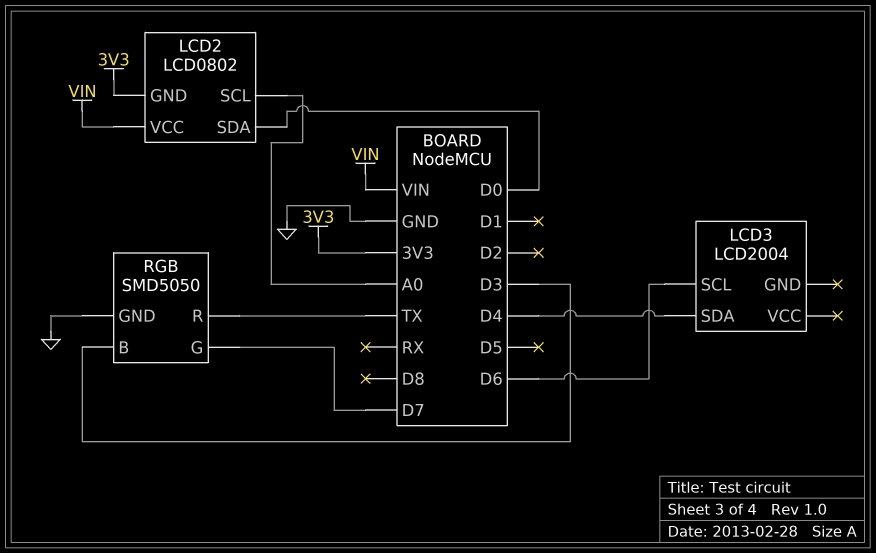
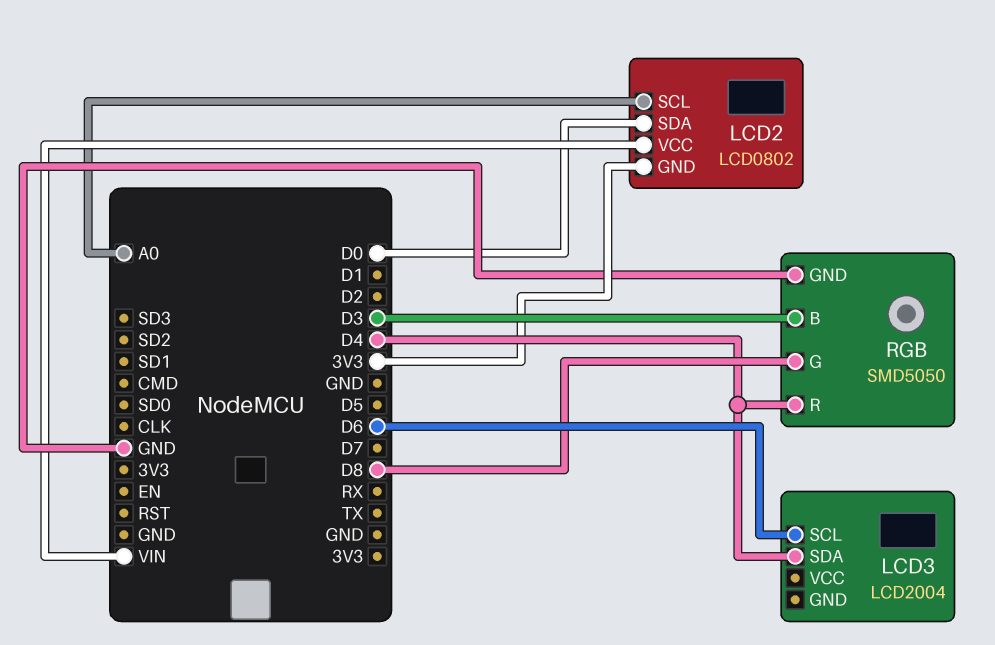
RGB pin G: D7 -> D8
RGB pin R: TX -> D4

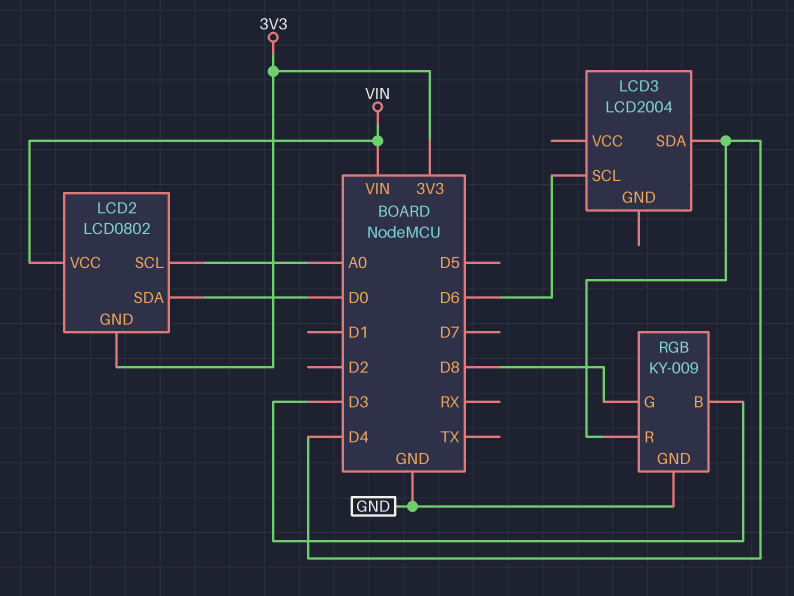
RGB: SMD5050 -> KY-009

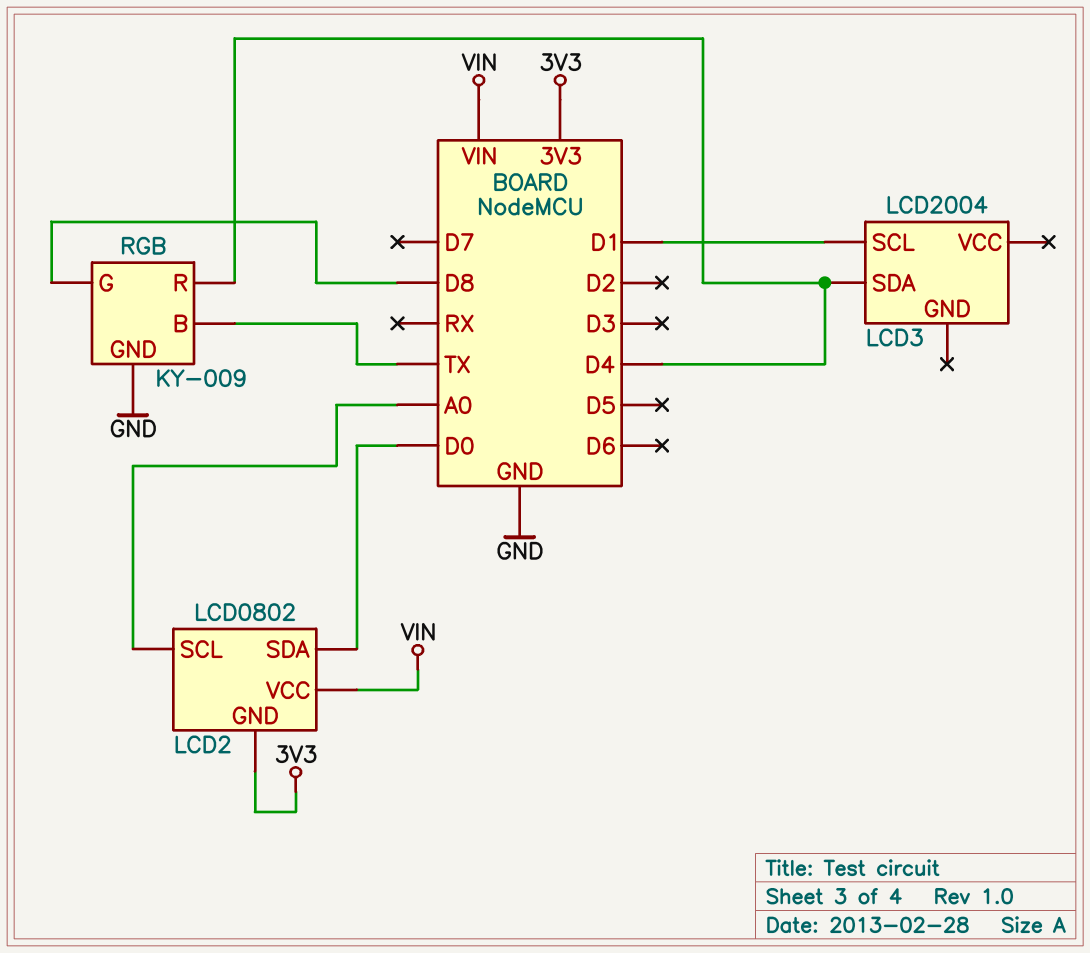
LCD3 pin SCL: D6 -> D1
RGB pin B: D3 -> TX

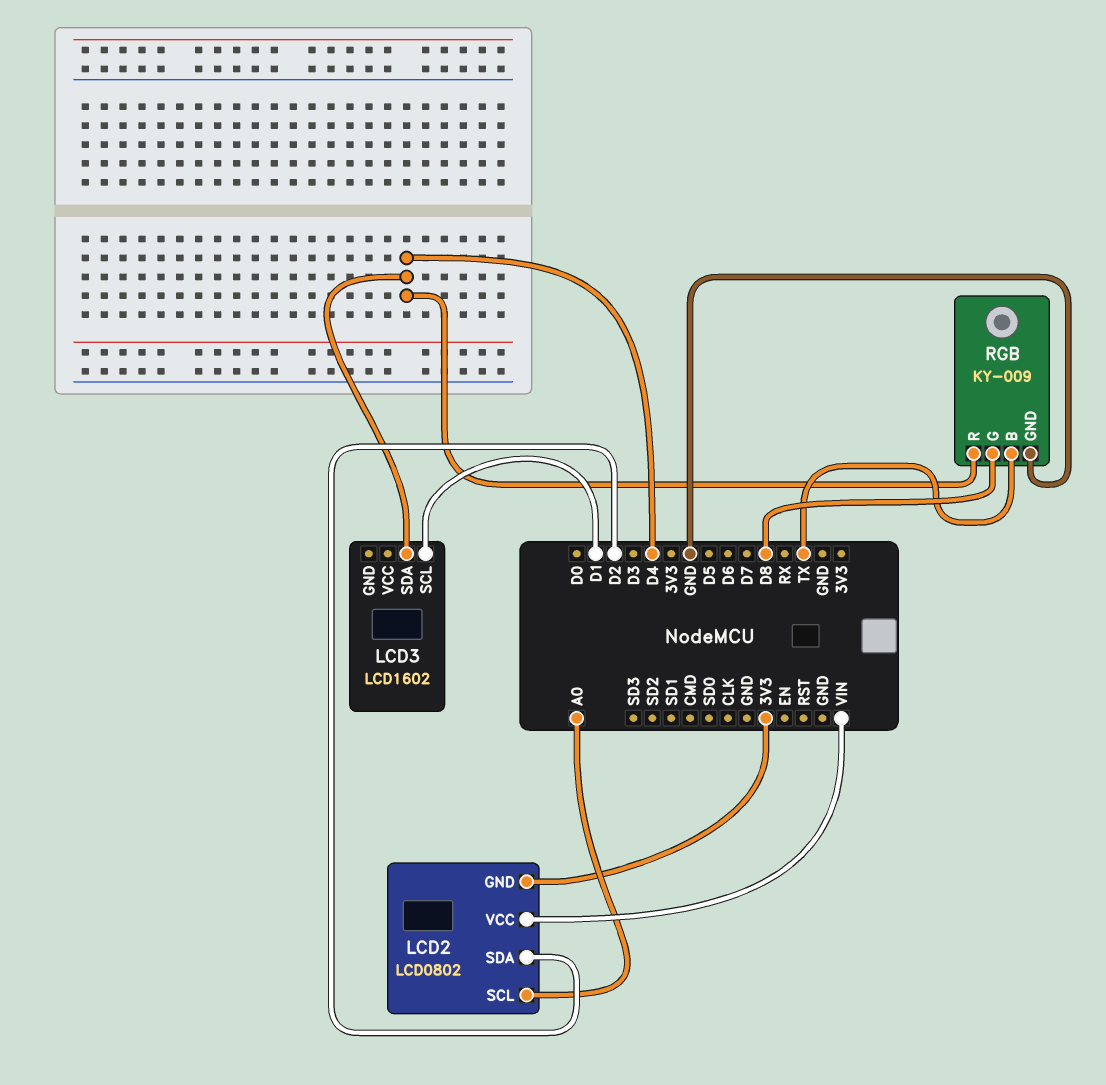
LCD2 pin SDA: D0 -> D2
LCD3: LCD2004 -> LCD1602

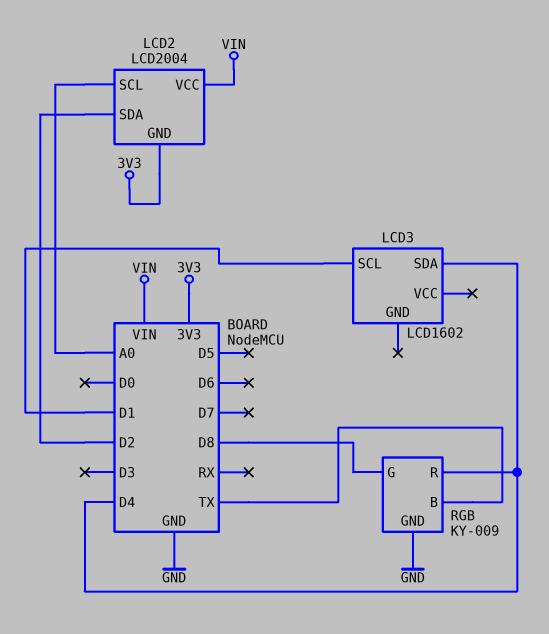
LCD2: LCD0802 -> LCD2004

